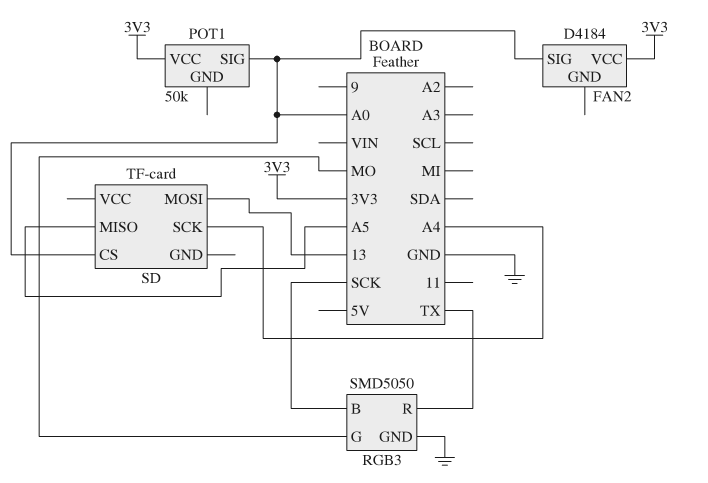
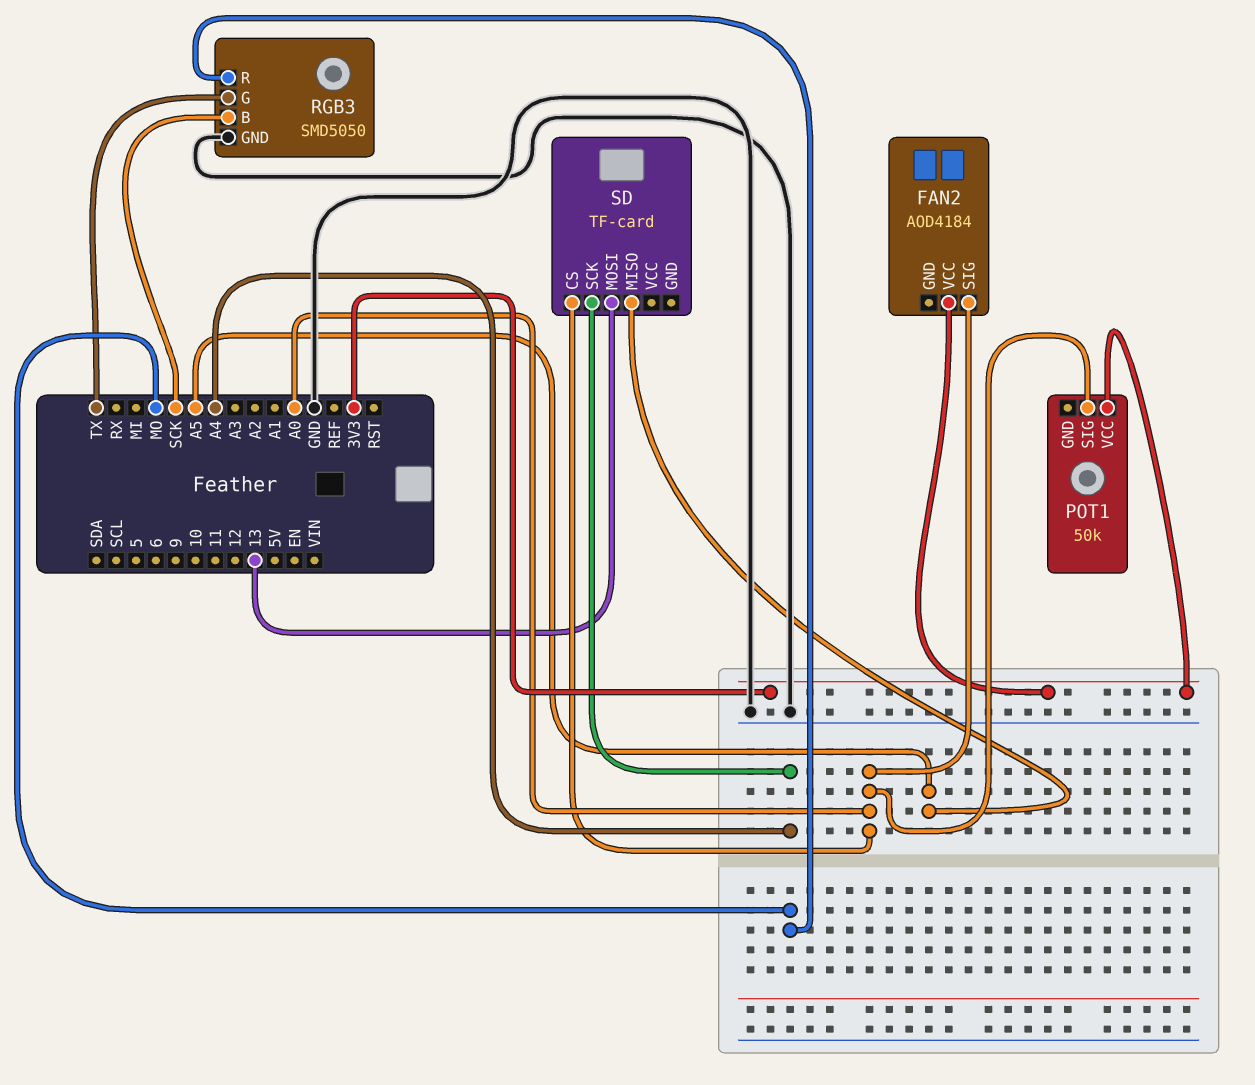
FAN2: D4184 -> AOD4184
RGB3 pin G: MO -> TX
RGB3 pin R: TX -> MO

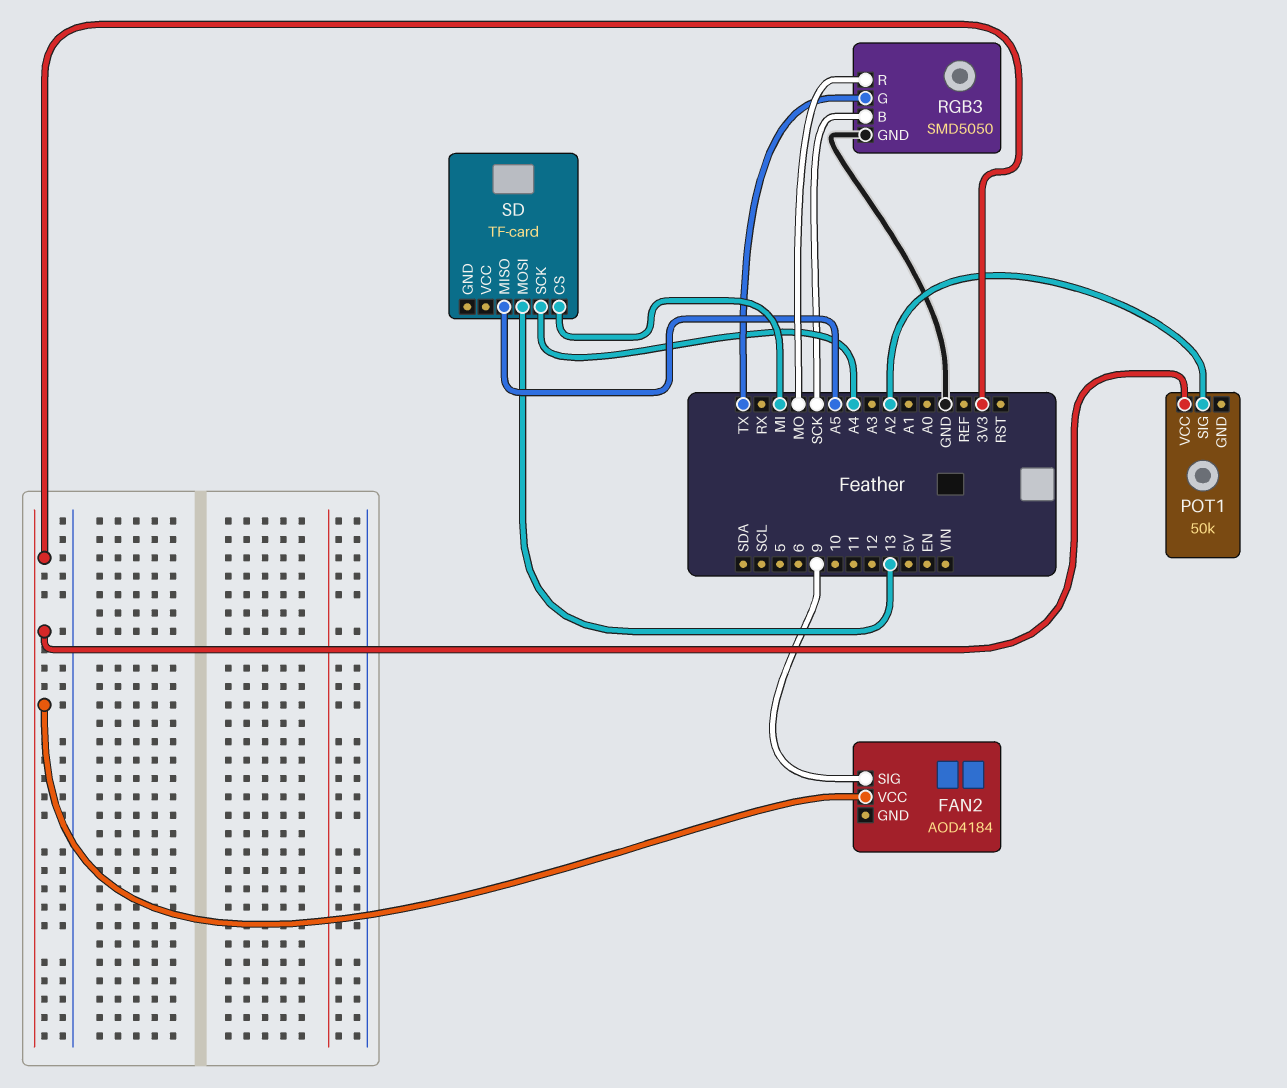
FAN2 pin SIG: A0 -> 9
POT1 pin SIG: A0 -> A2
SD pin CS: A0 -> MI

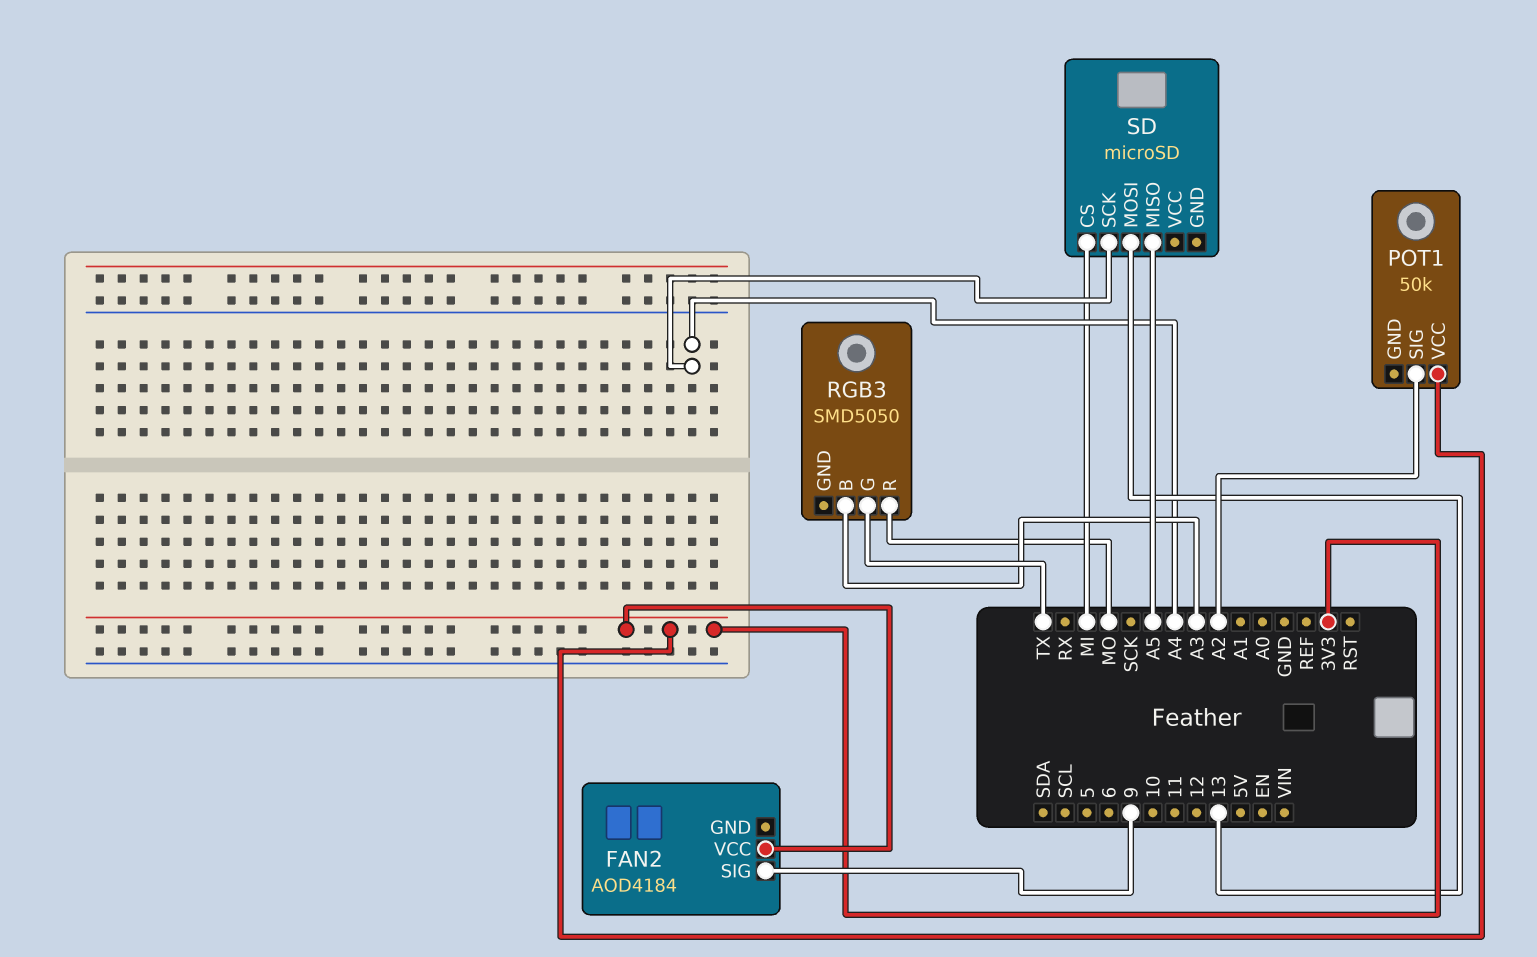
RGB3 pin B: SCK -> A3
RGB3 pin GND: GND -> none
SD: TF-card -> microSD

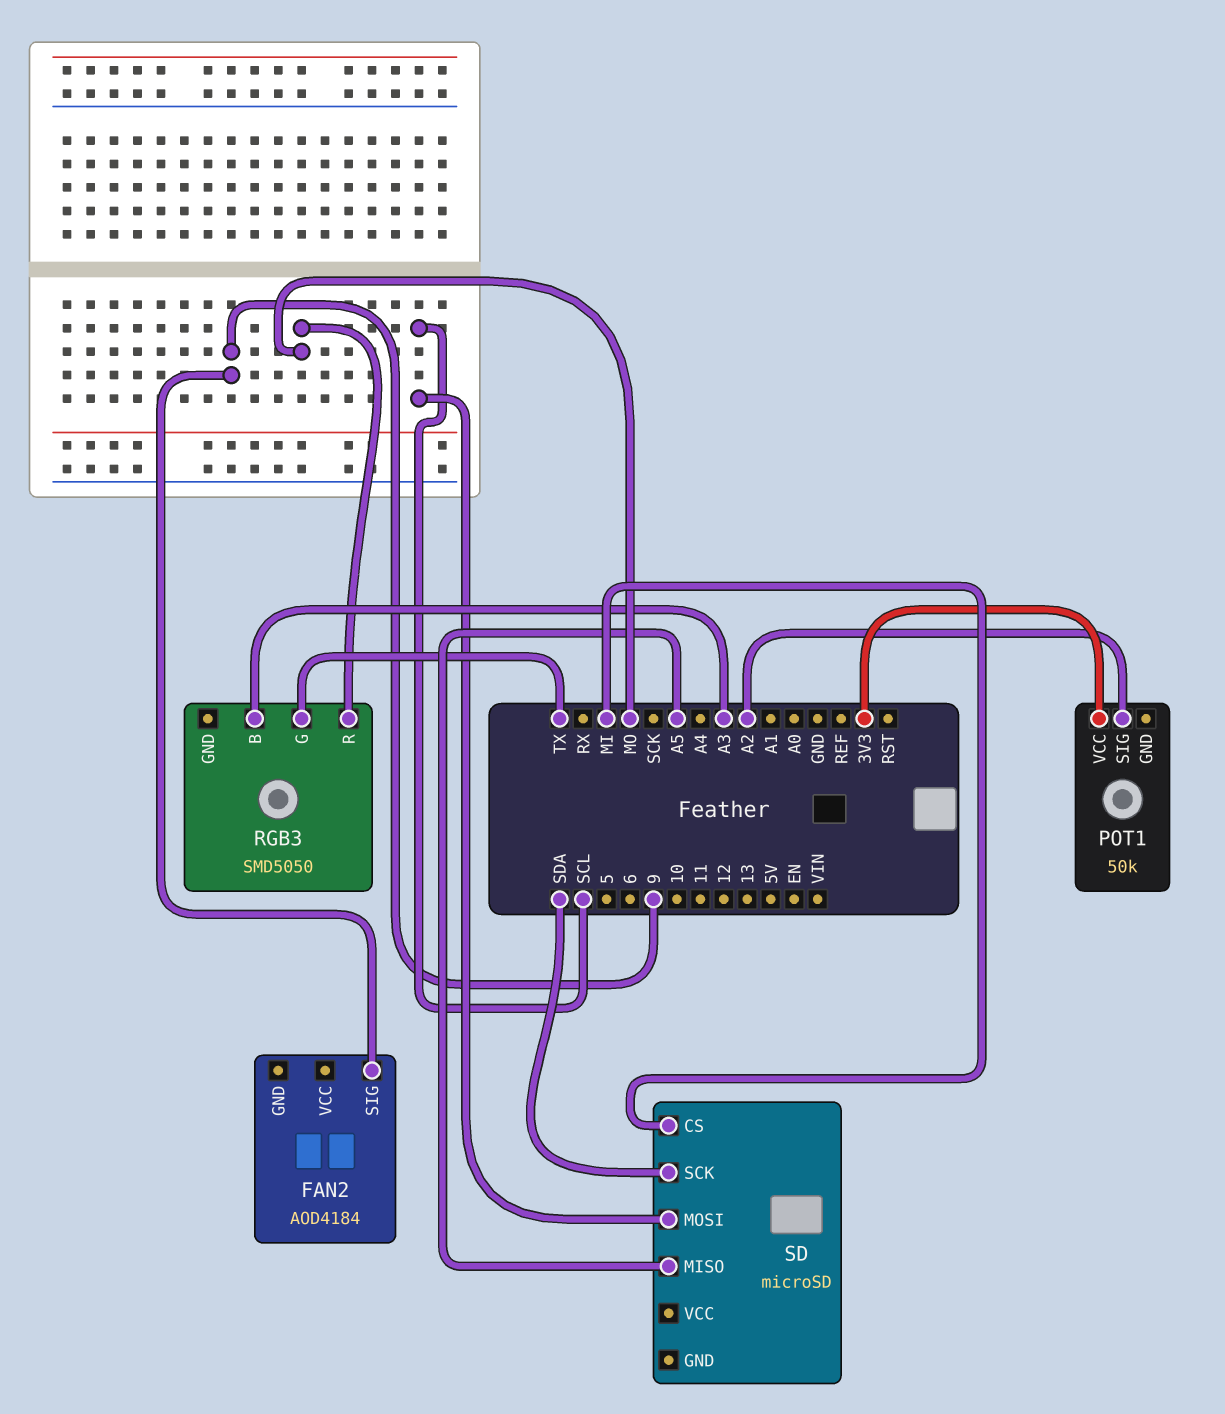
FAN2 pin VCC: 3V3 -> none
SD pin MOSI: 13 -> SCL
SD pin SCK: A4 -> SDA

